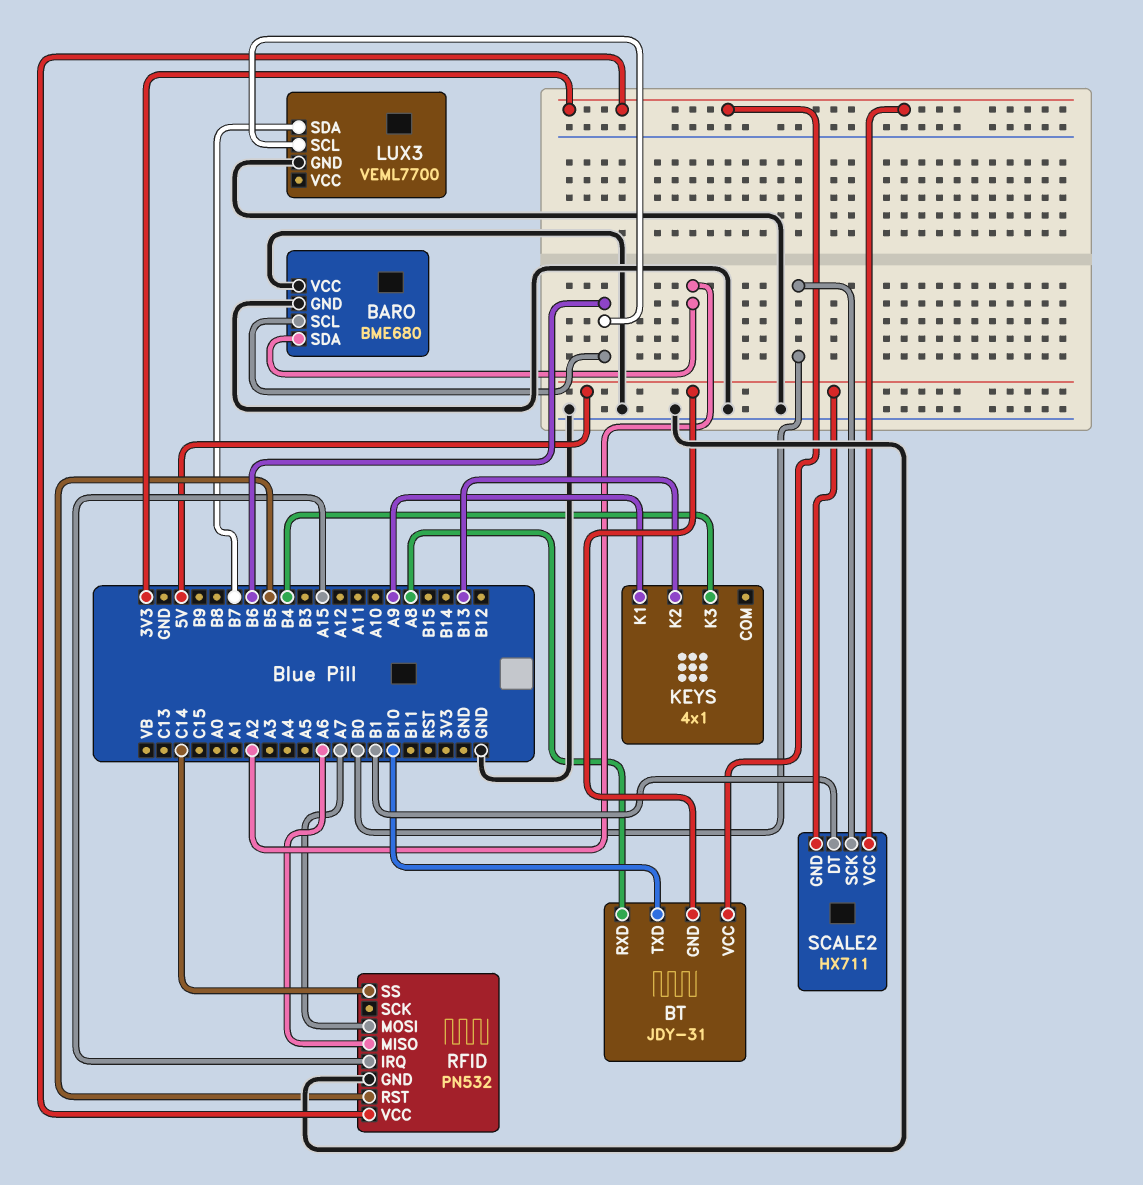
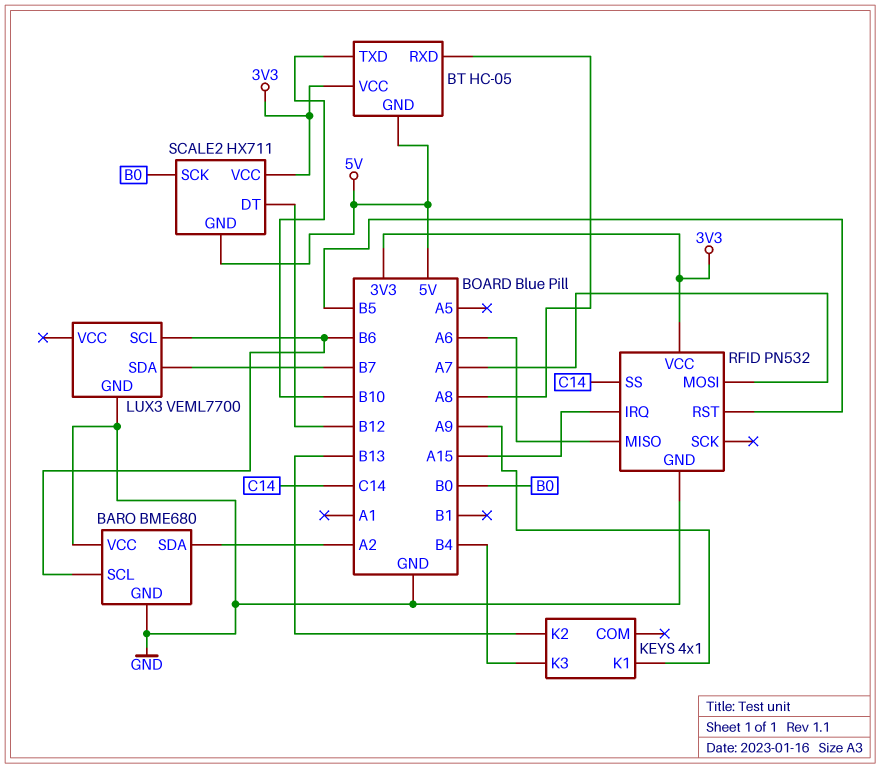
BT: JDY-31 -> HC-05
SCALE2 pin DT: B1 -> B12

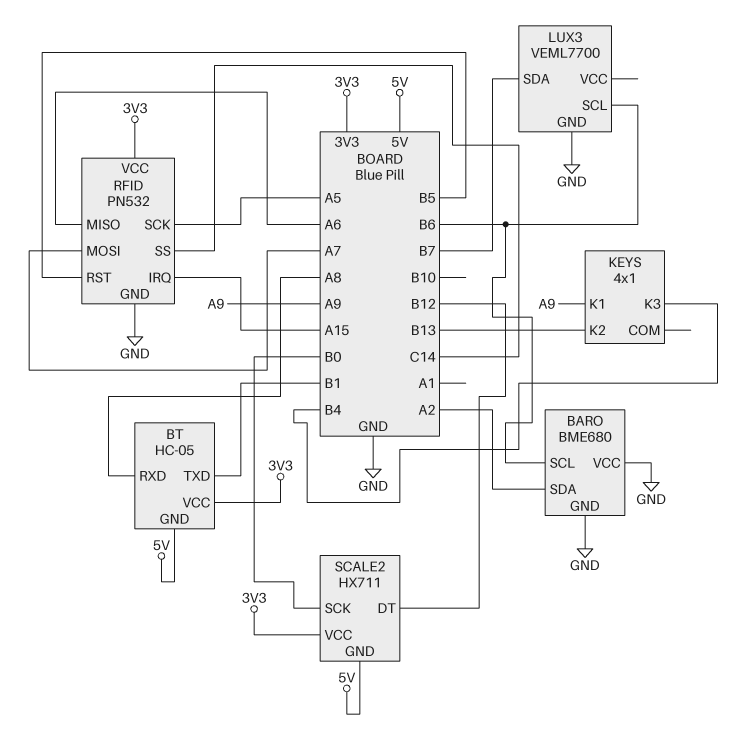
BT pin TXD: B10 -> B1
RFID pin SCK: none -> A5

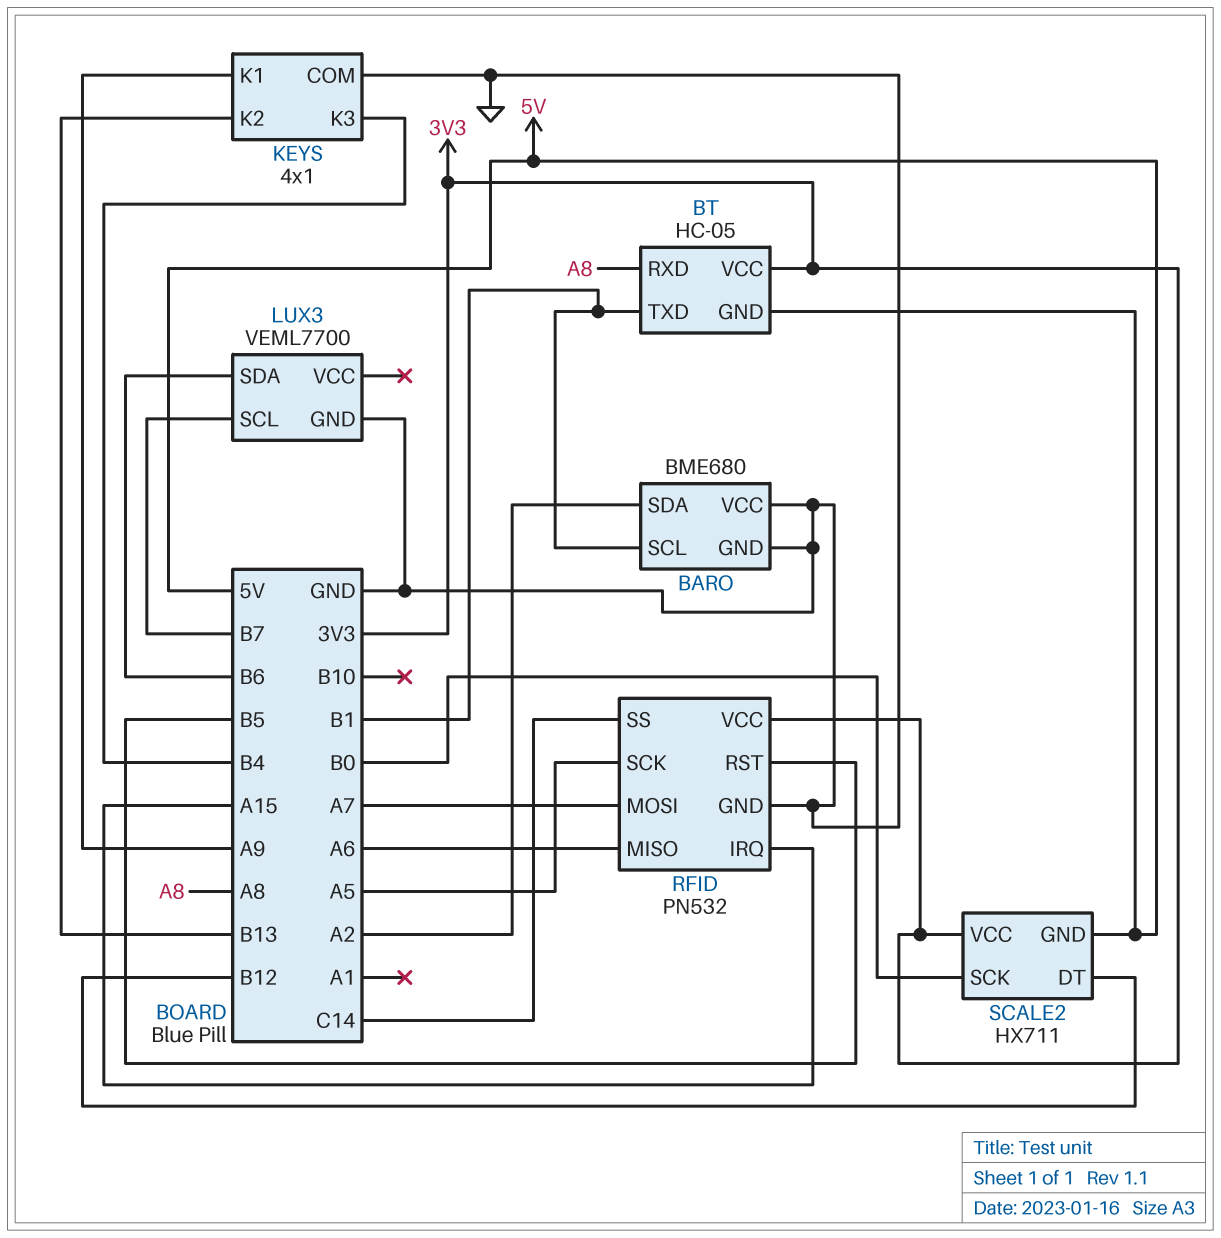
BARO pin SCL: B6 -> B1
KEYS pin COM: none -> GND
LUX3 pin SCL: B6 -> B7
LUX3 pin SDA: B7 -> B6

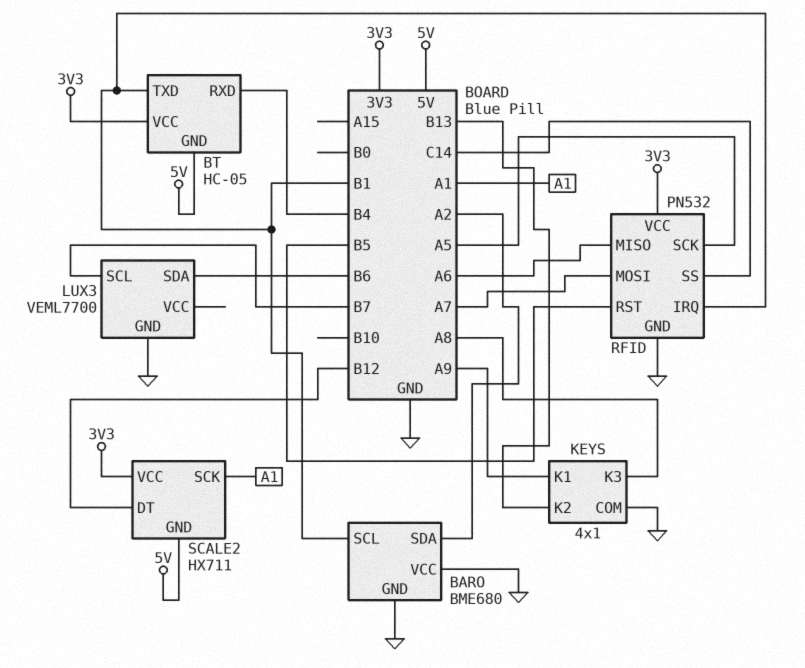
BT pin RXD: A8 -> B4
KEYS pin K3: B4 -> A8
RFID pin IRQ: A15 -> B1
SCALE2 pin SCK: B0 -> A1

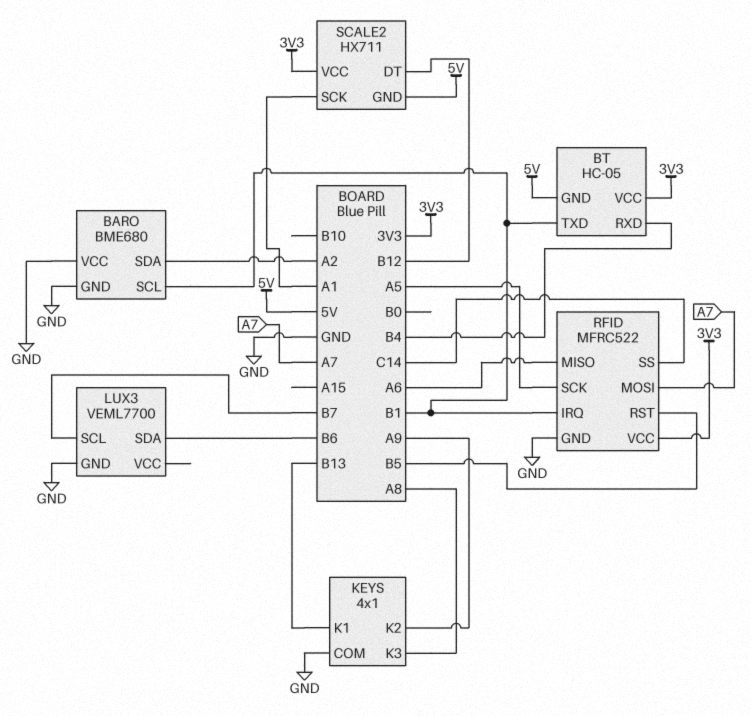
KEYS pin K1: A9 -> B13
KEYS pin K2: B13 -> A9
RFID: PN532 -> MFRC522

